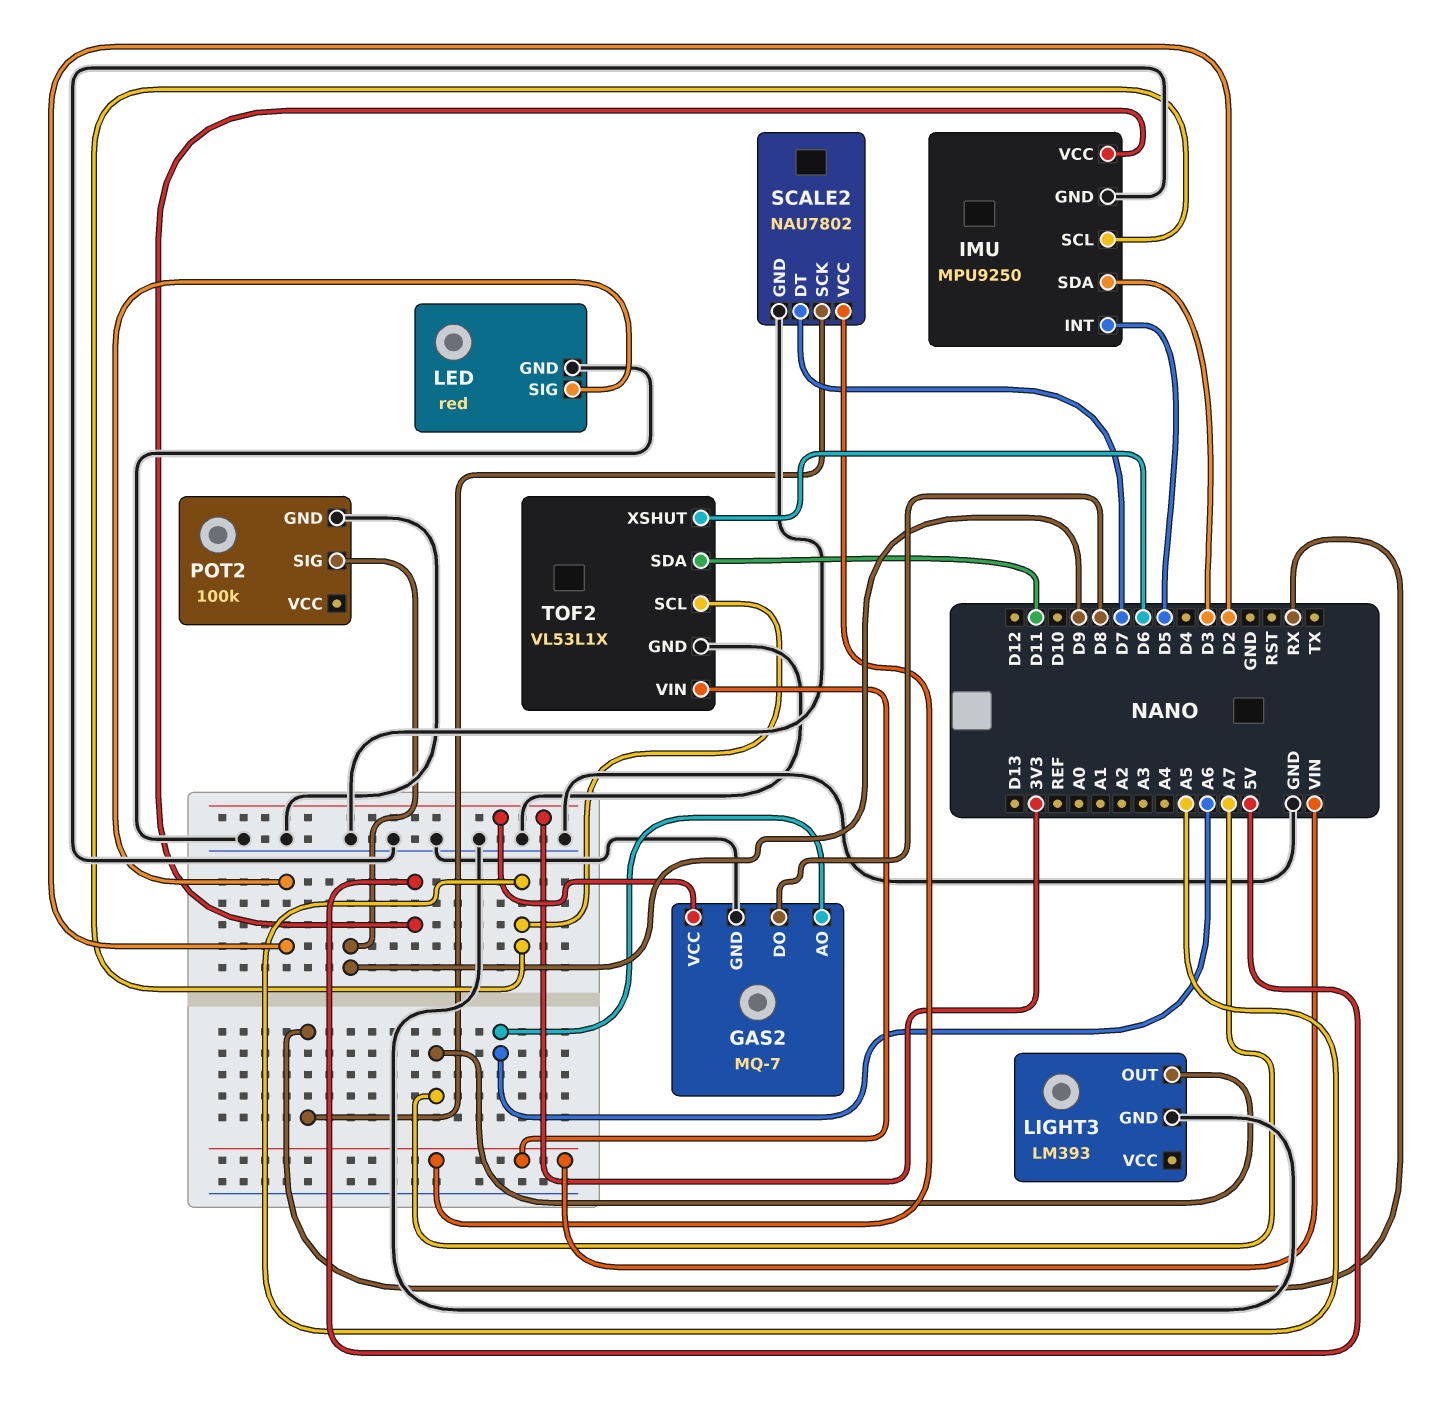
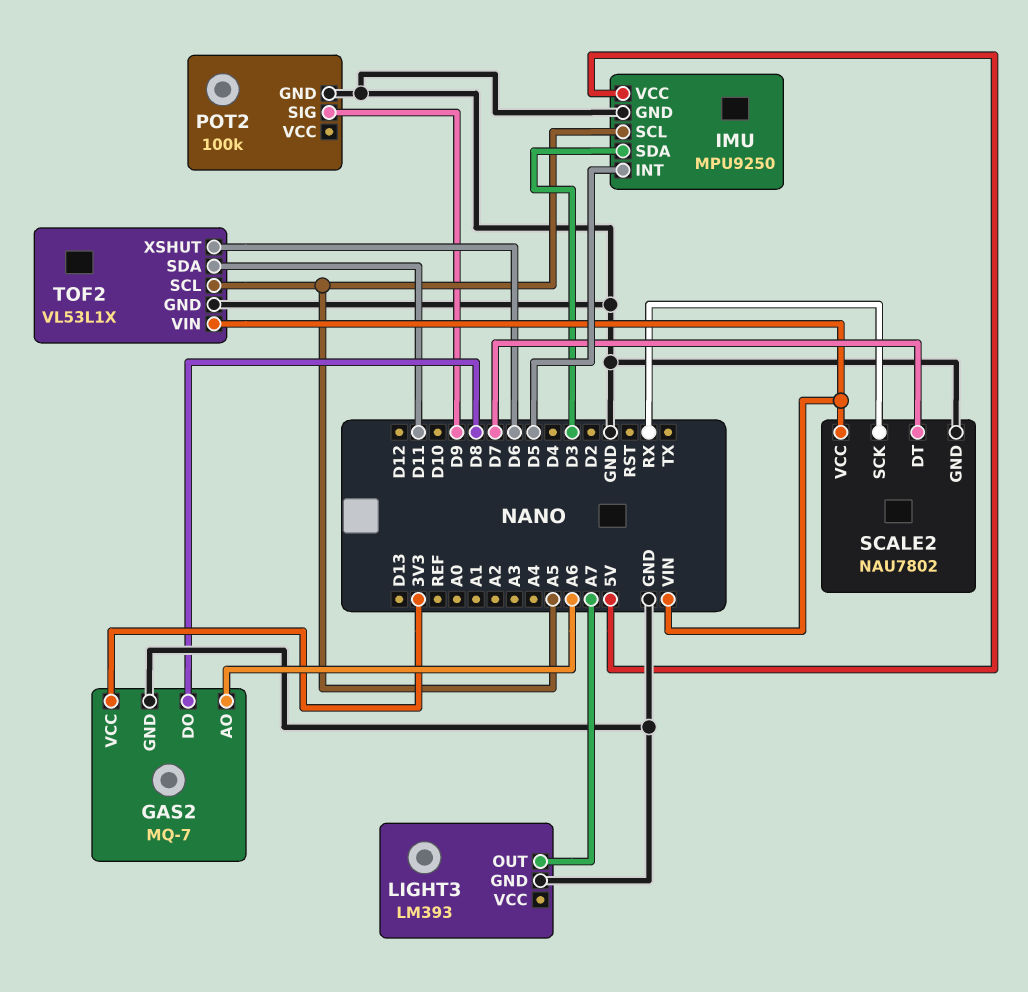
LED: red -> none
LED pin GND: GND -> none
LED pin SIG: D2 -> none

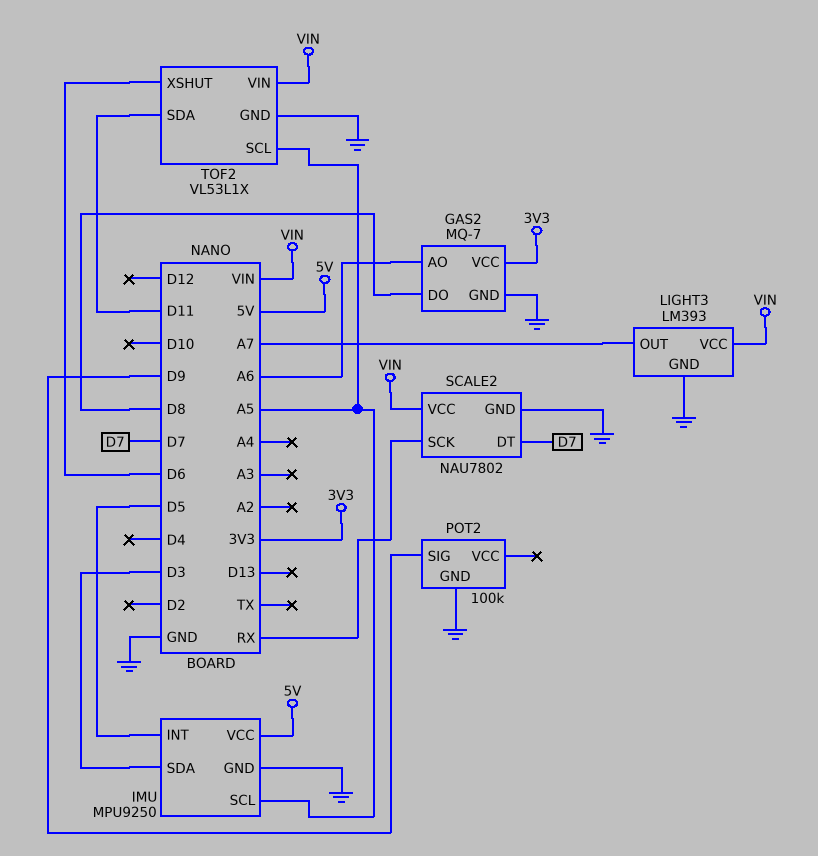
LIGHT3 pin VCC: none -> VIN

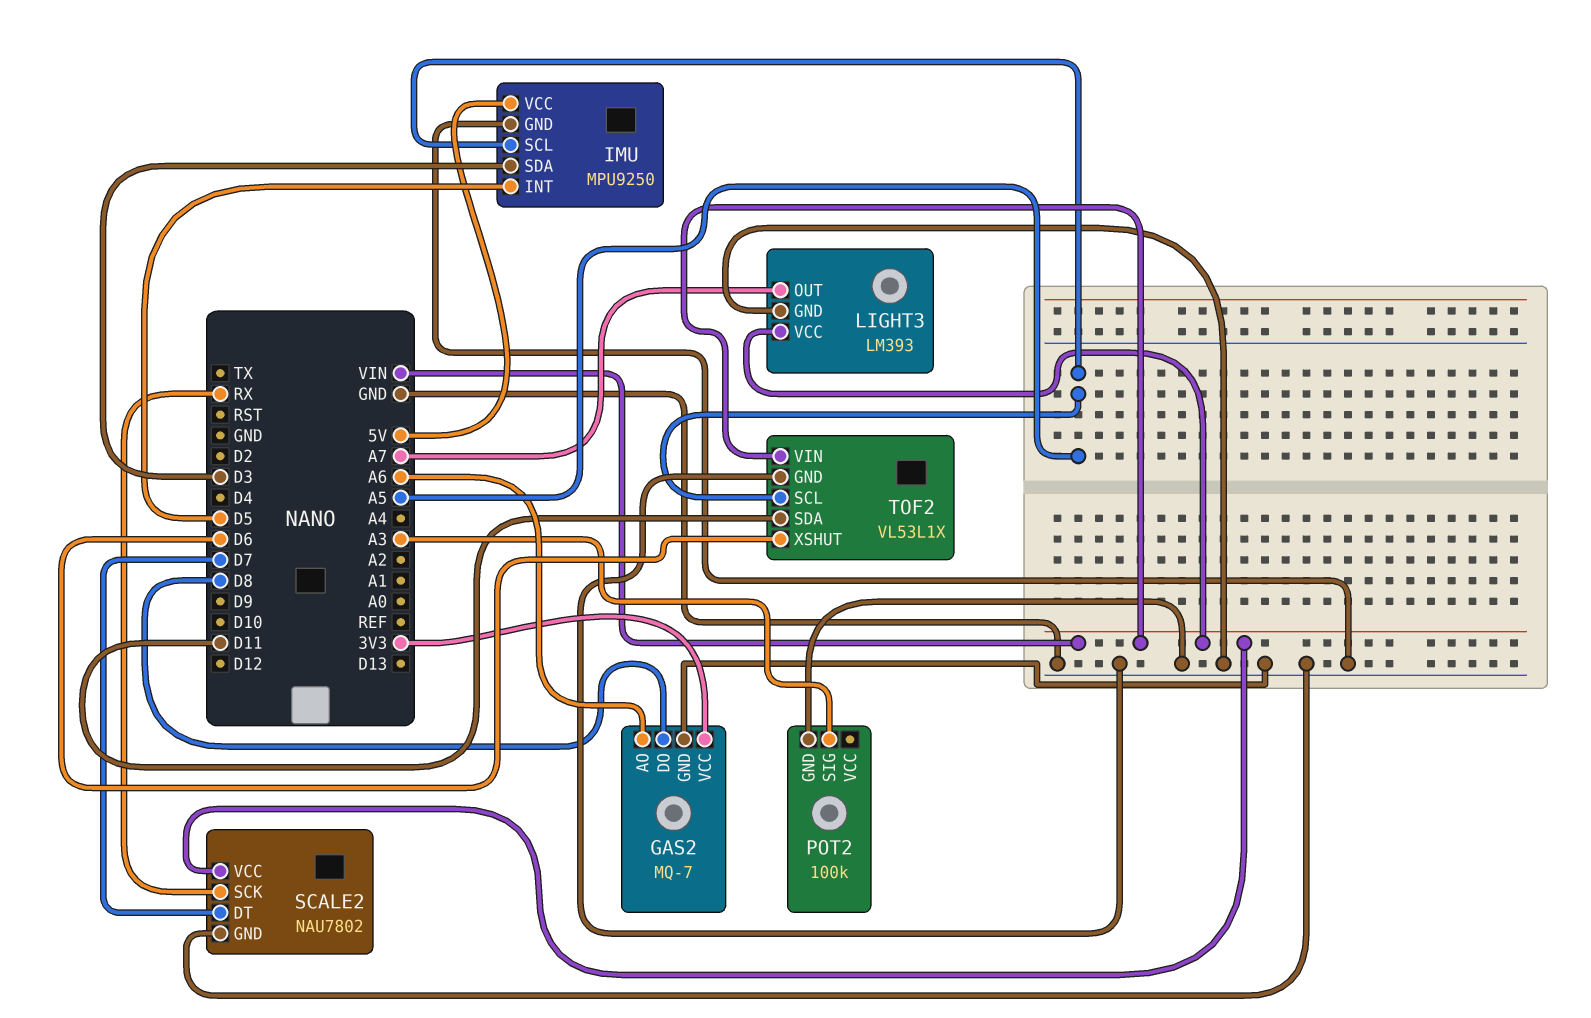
POT2 pin SIG: D9 -> A3

